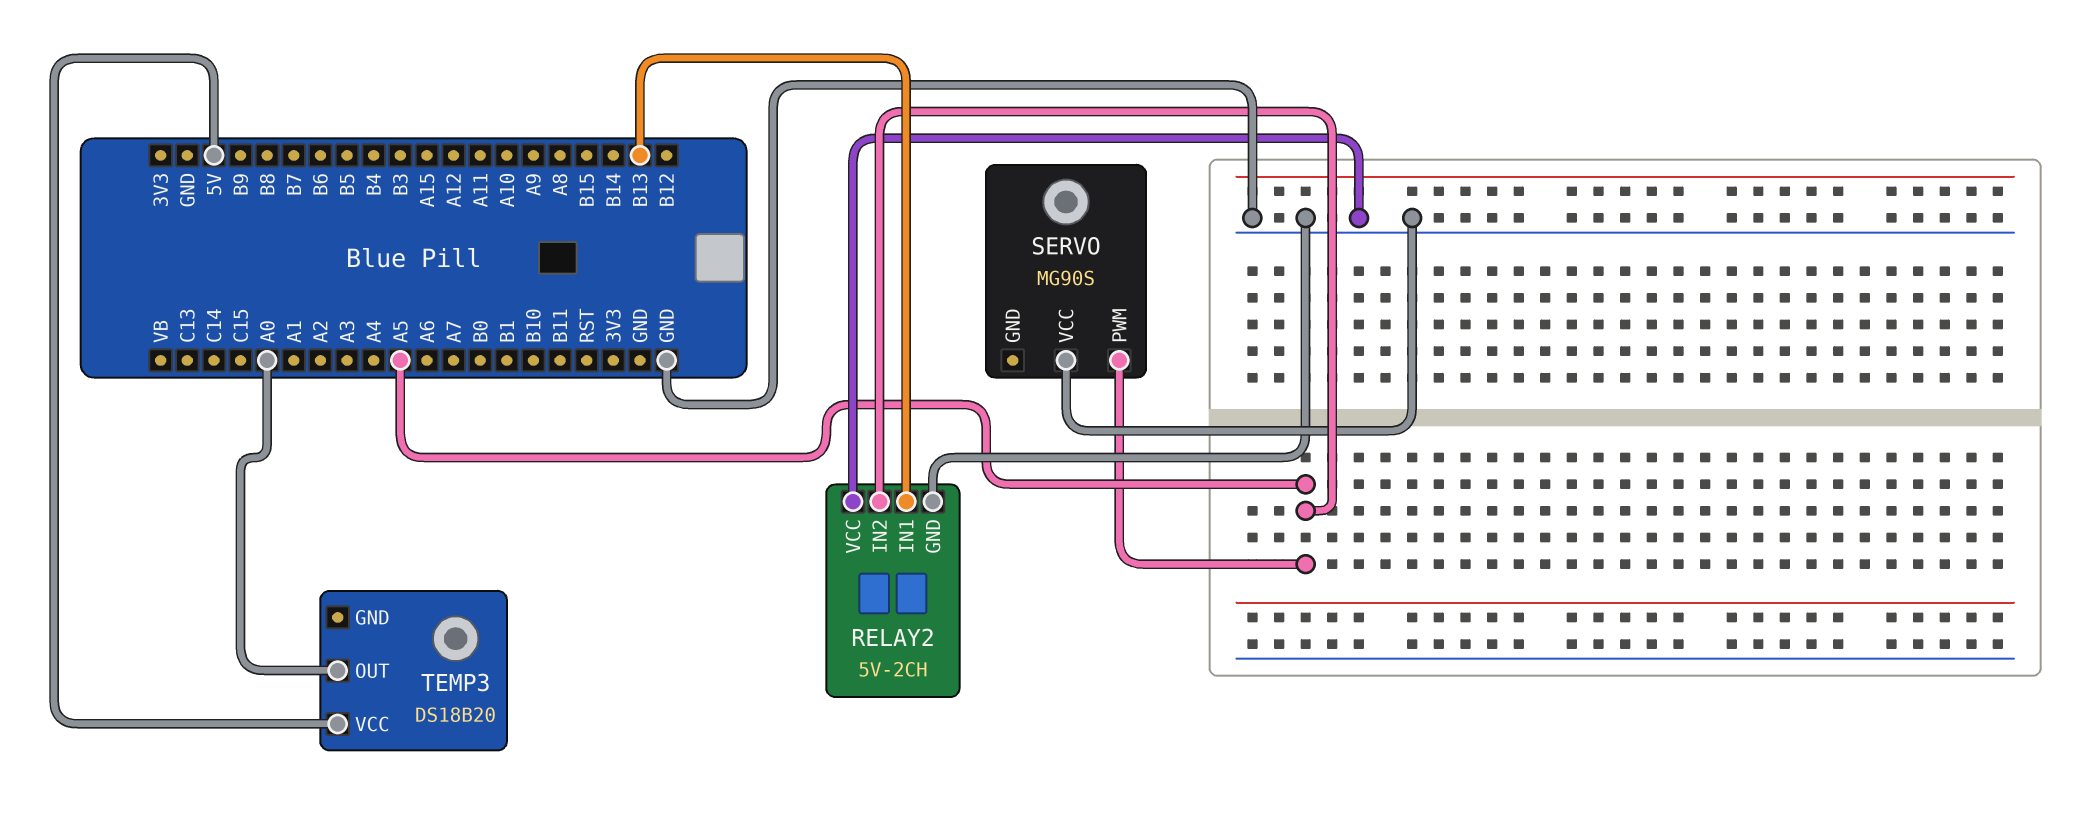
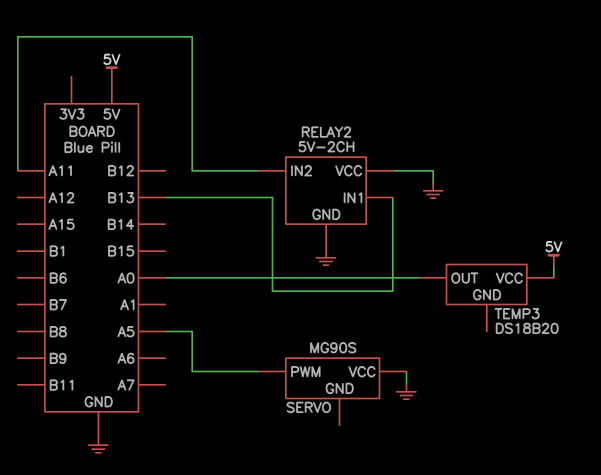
RELAY2 pin IN2: A5 -> A11

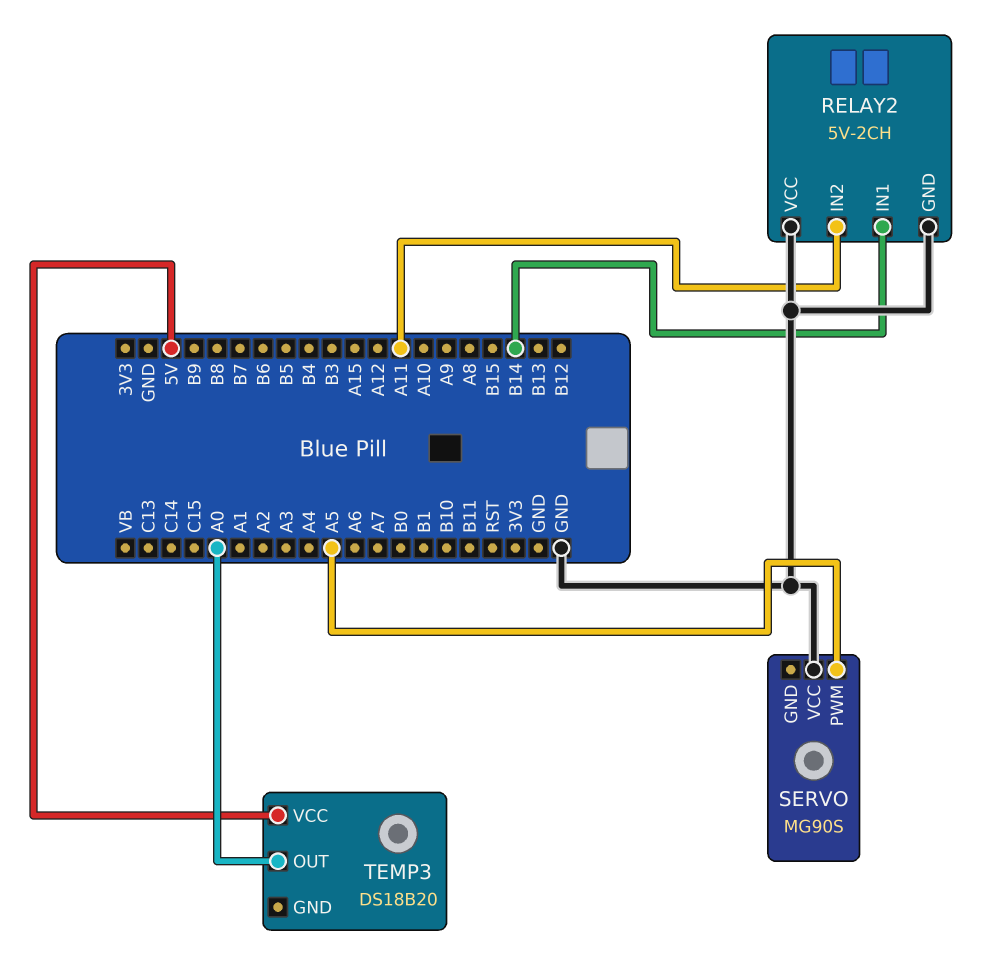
RELAY2 pin IN1: B13 -> B14

